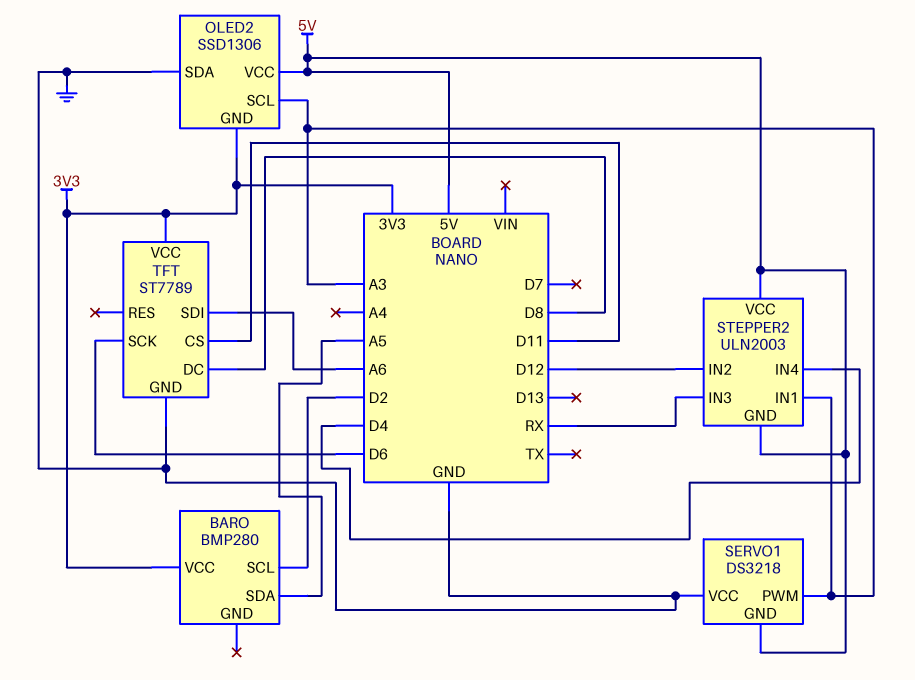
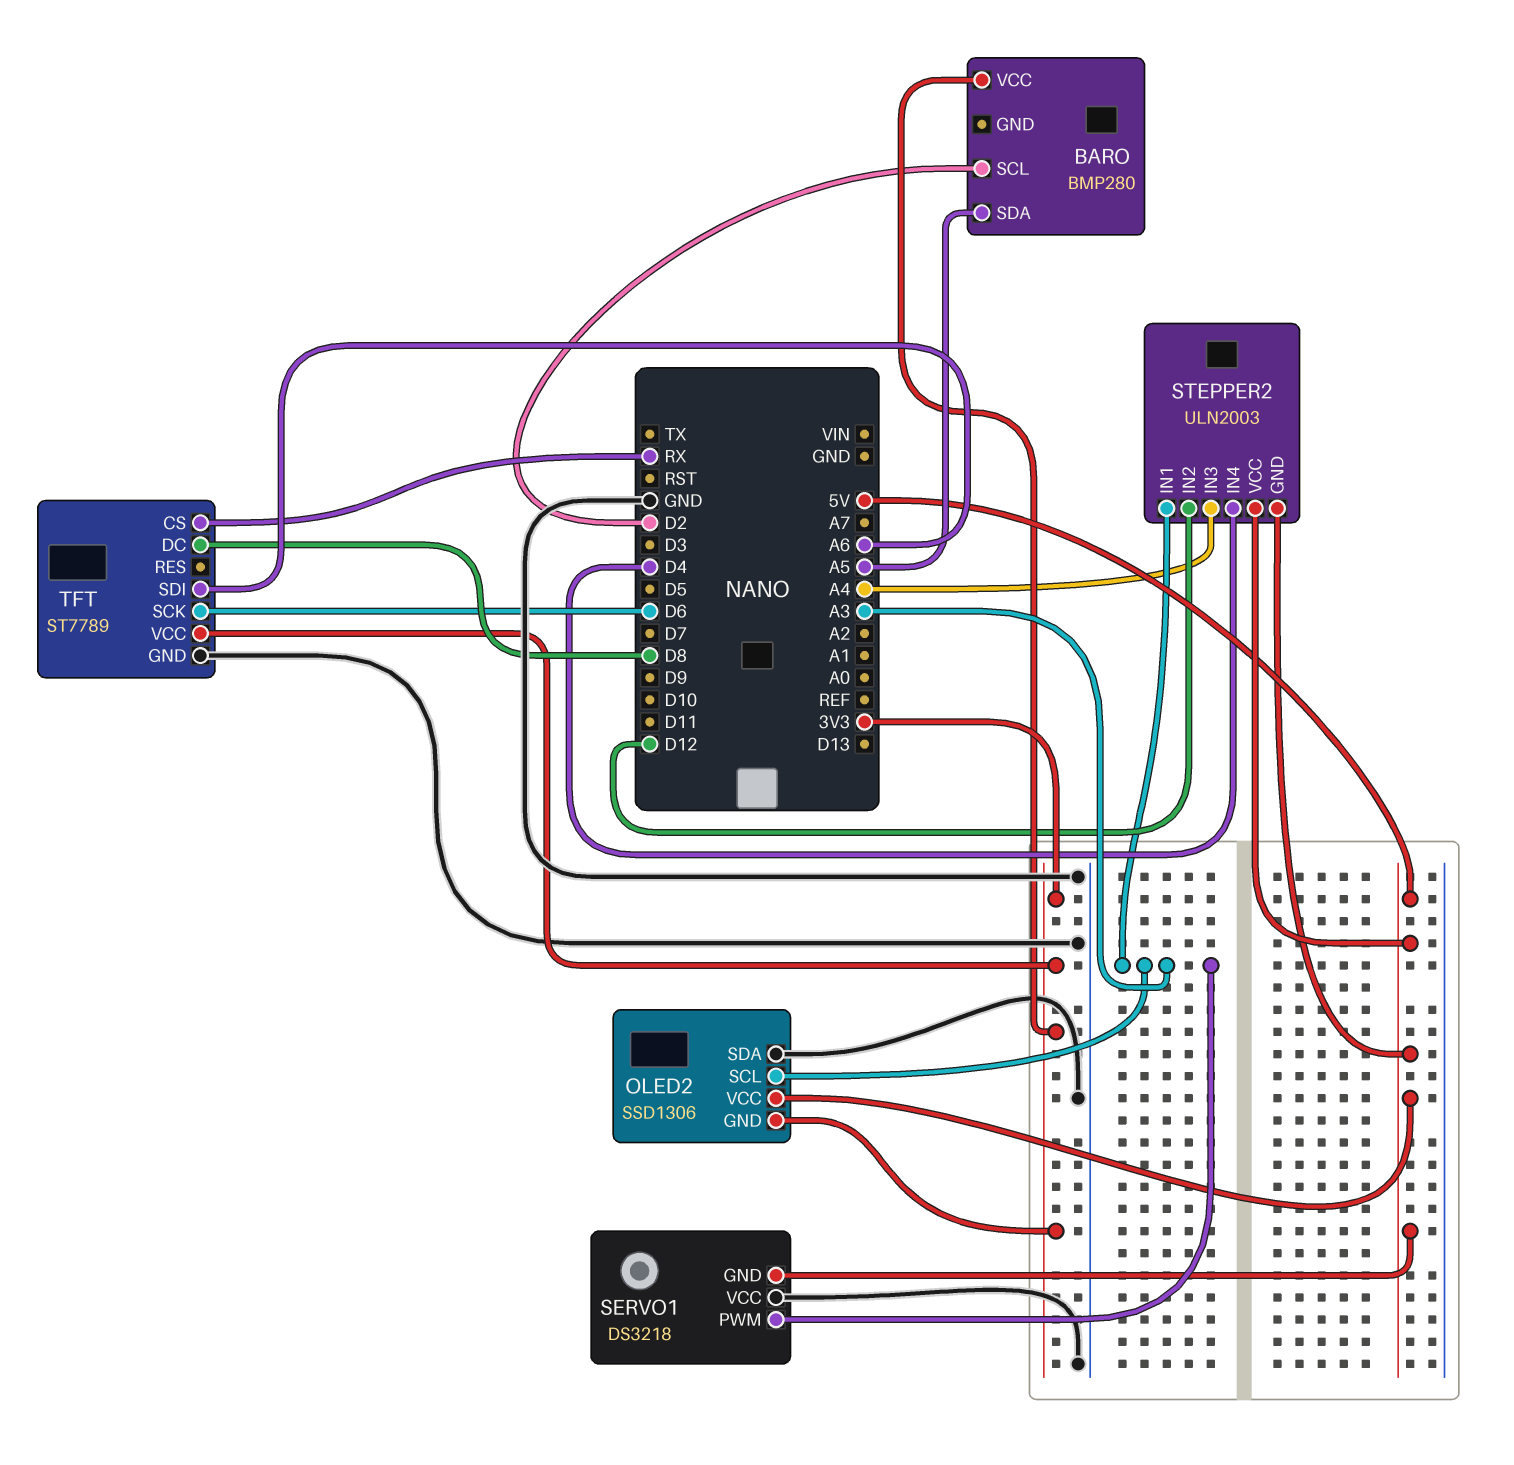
STEPPER2 pin IN3: RX -> A4
TFT pin CS: D11 -> RX

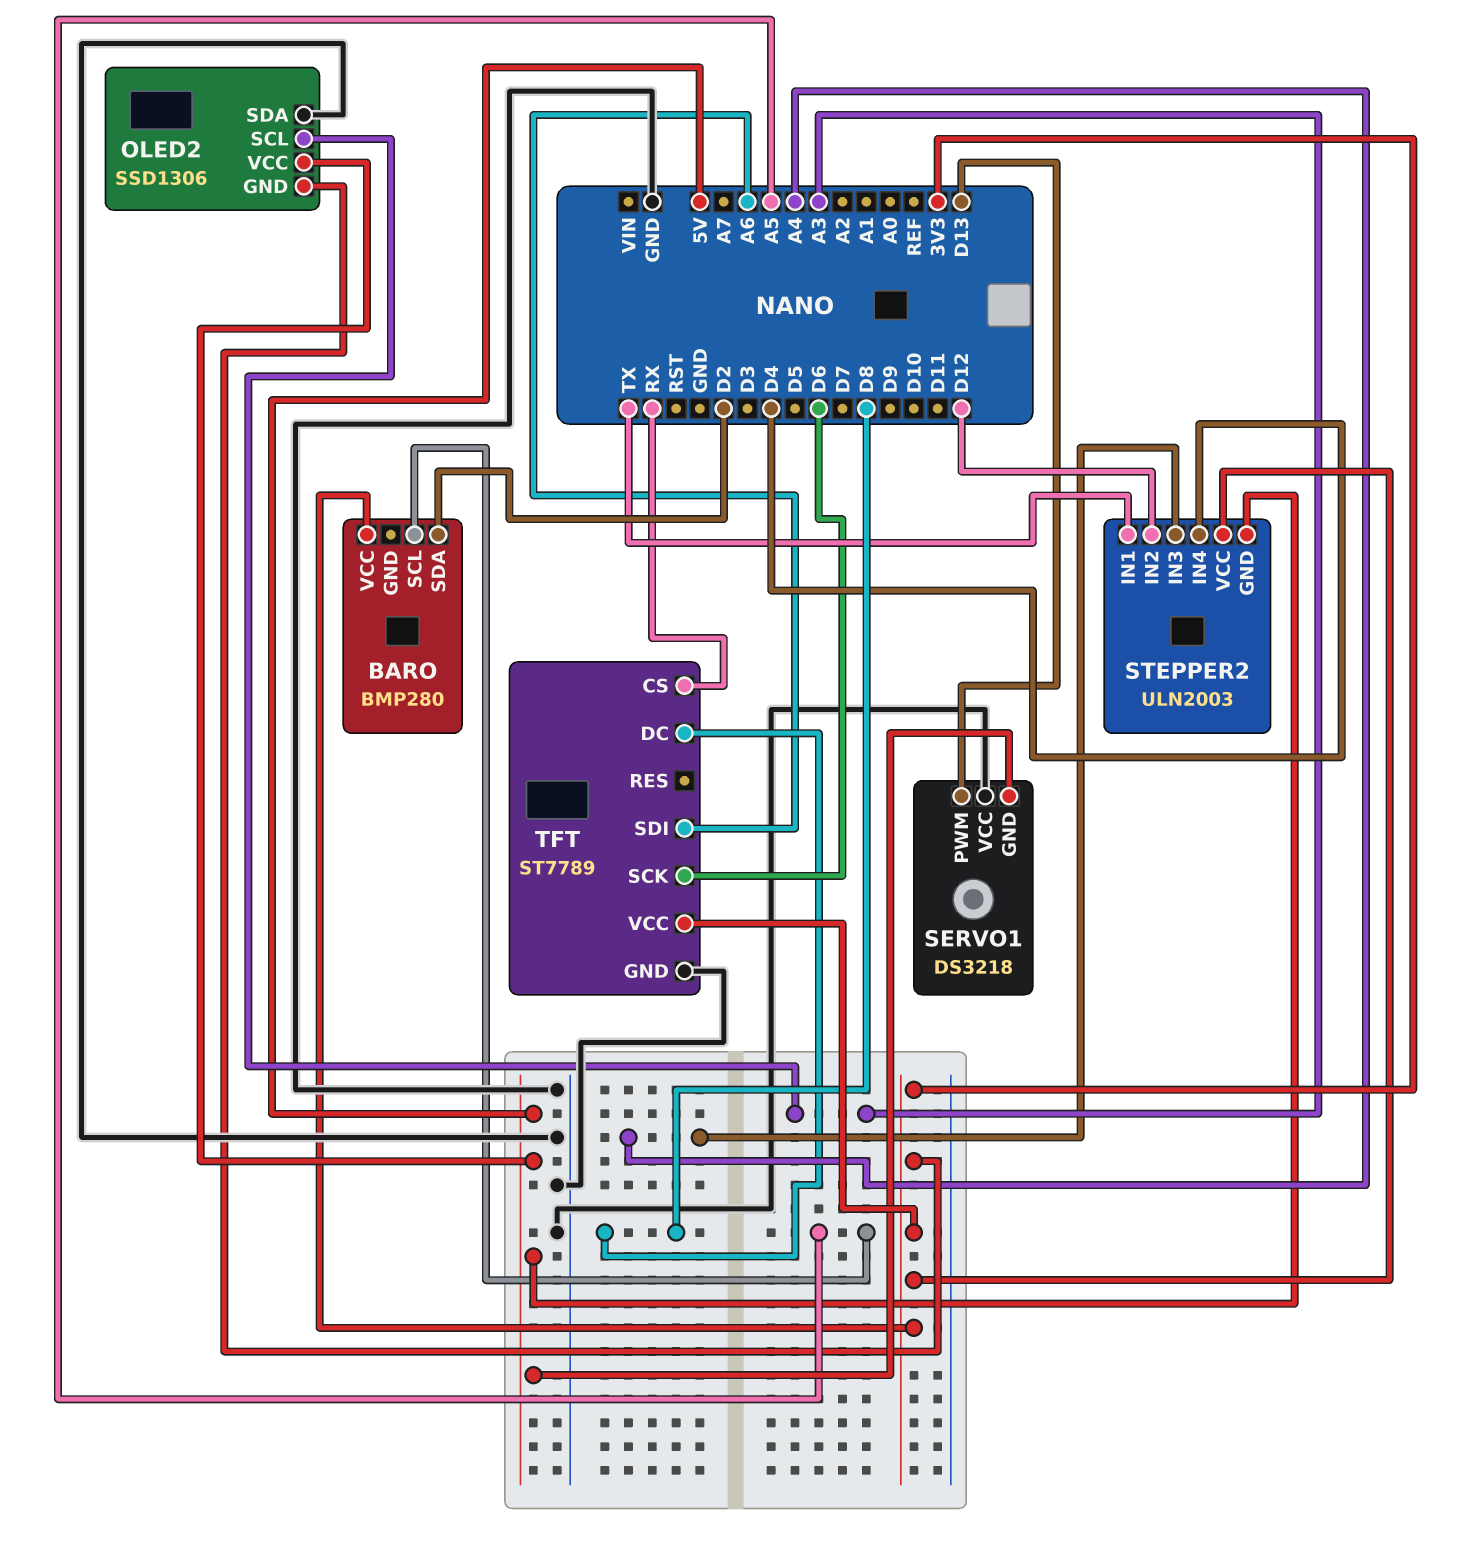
BARO pin SCL: D2 -> A5
BARO pin SDA: A5 -> D2
SERVO1 pin PWM: A3 -> D13
STEPPER2 pin IN1: A3 -> TX
STEPPER2 pin VCC: 5V -> 3V3

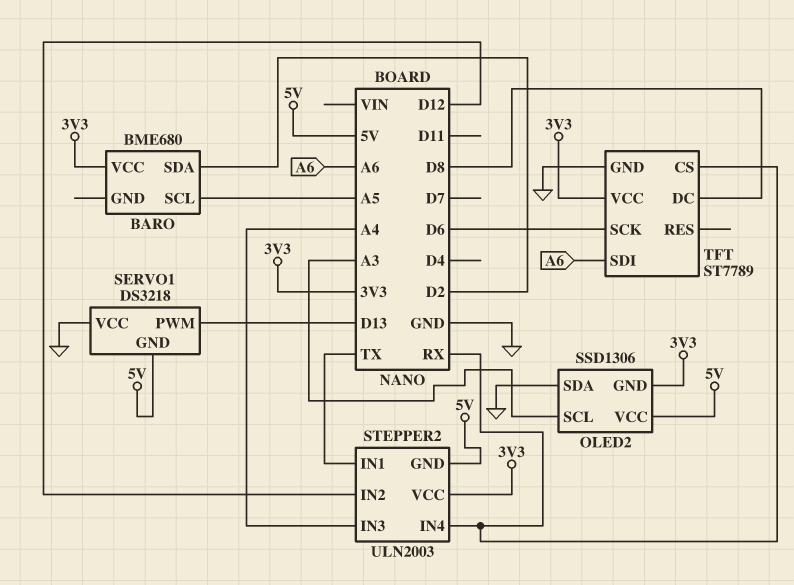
BARO: BMP280 -> BME680
STEPPER2 pin IN4: D4 -> RX

